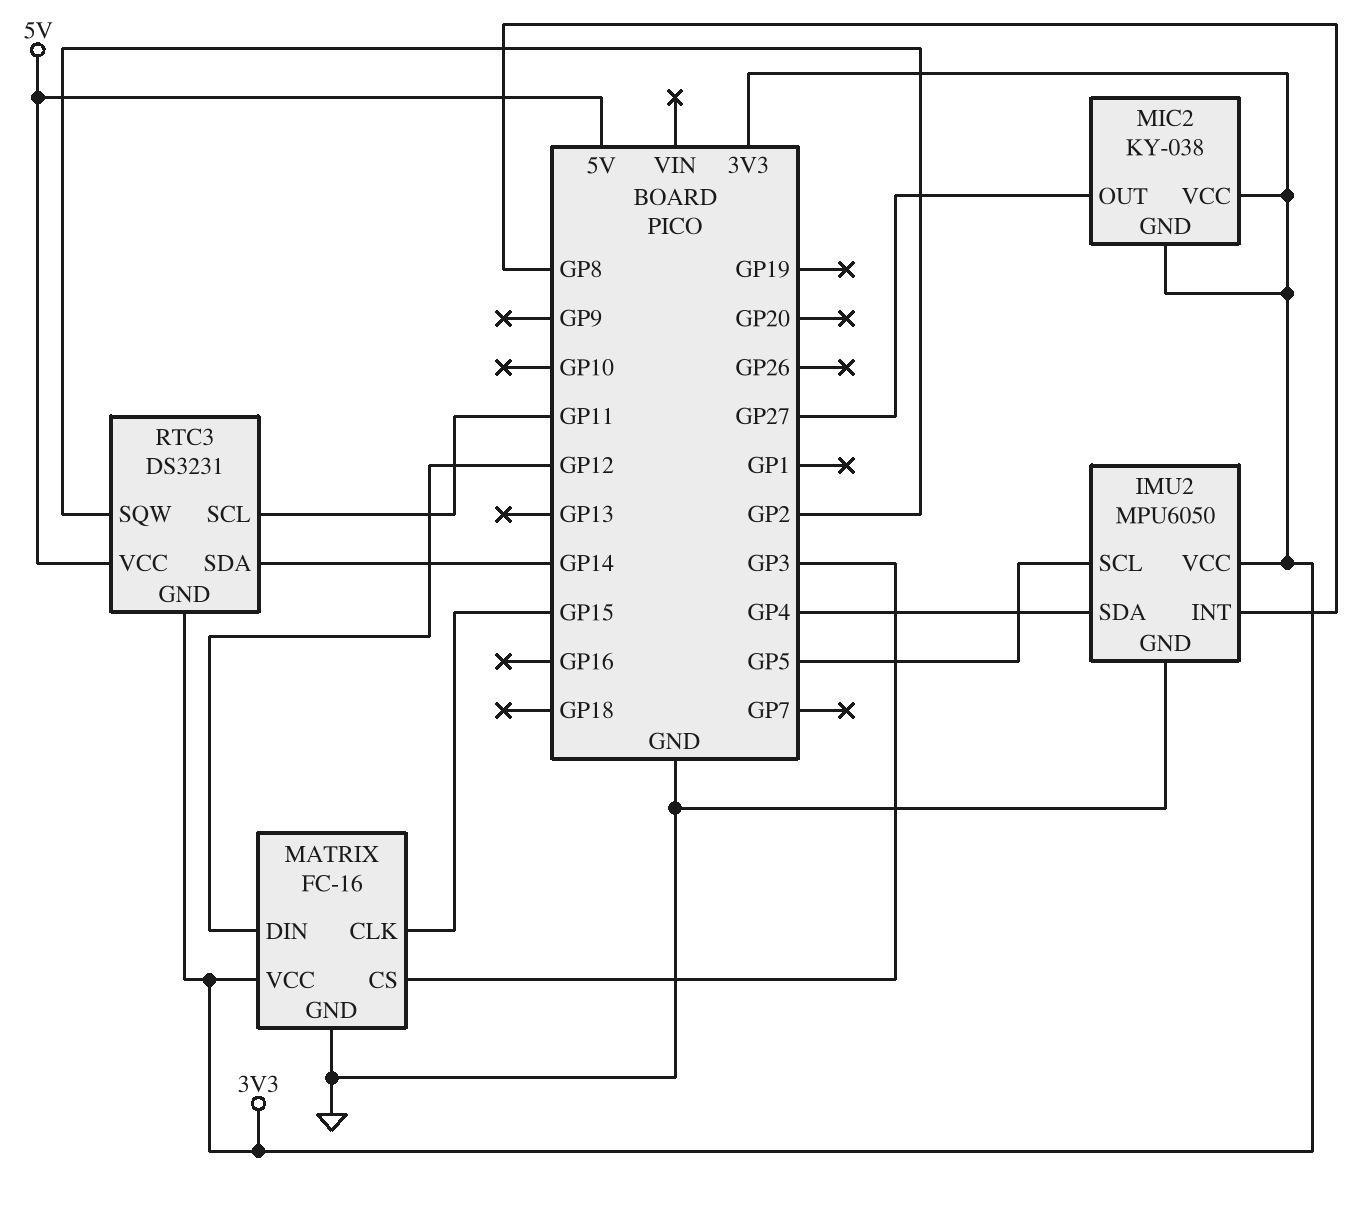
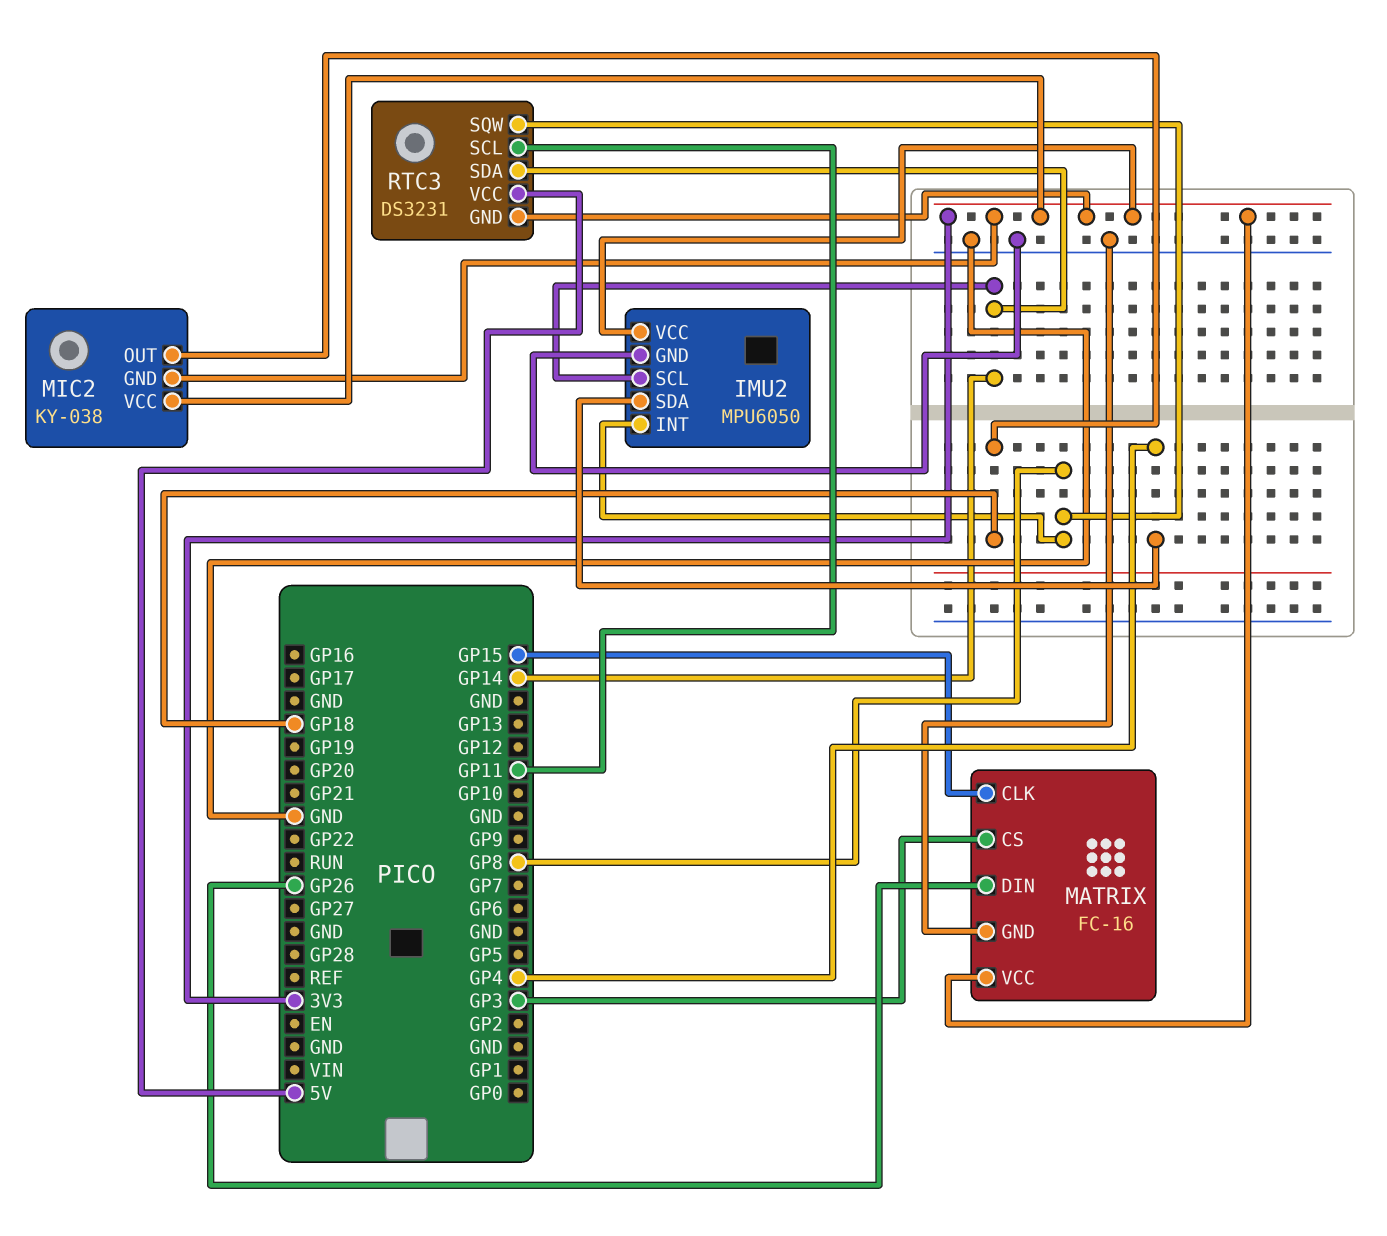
IMU2 pin SCL: GP5 -> GP14
MATRIX pin DIN: GP12 -> GP26
MIC2 pin OUT: GP27 -> GP18
RTC3 pin SQW: GP2 -> GP8

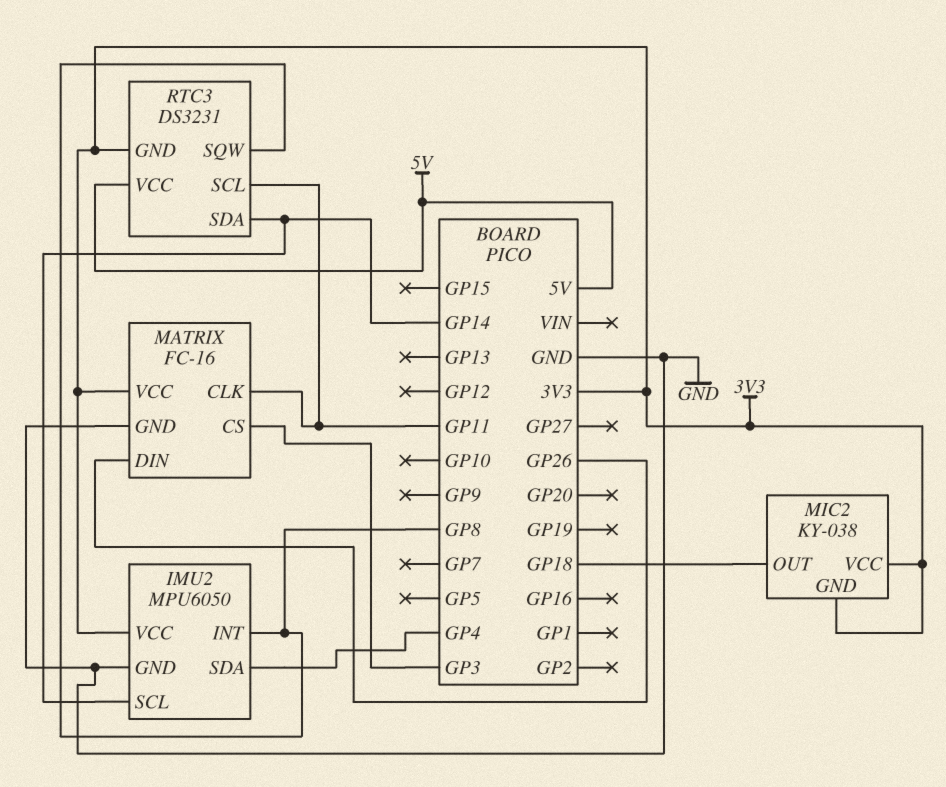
MATRIX pin CLK: GP15 -> GP11

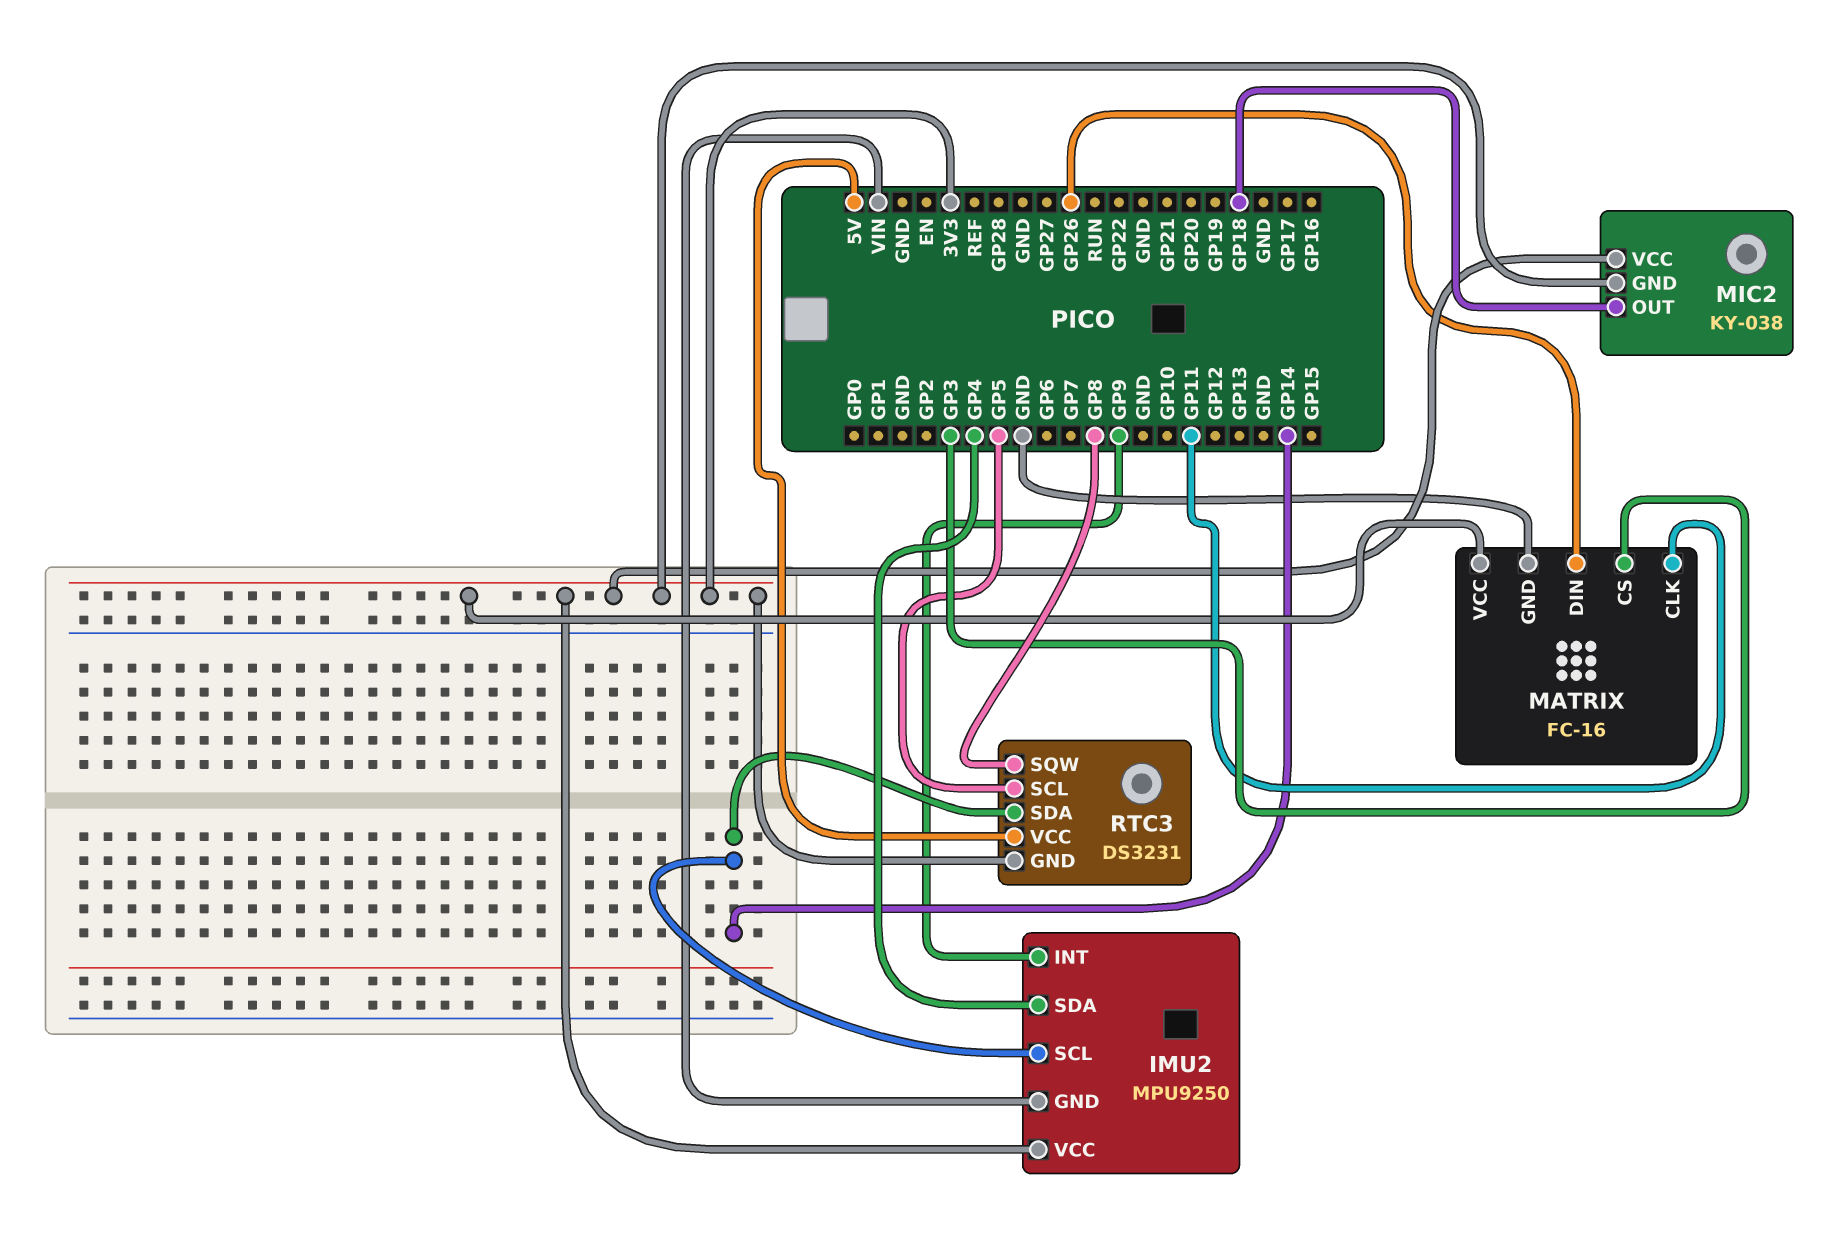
IMU2: MPU6050 -> MPU9250
IMU2 pin GND: GND -> VIN
IMU2 pin INT: GP8 -> GP9
RTC3 pin SCL: GP11 -> GP5

